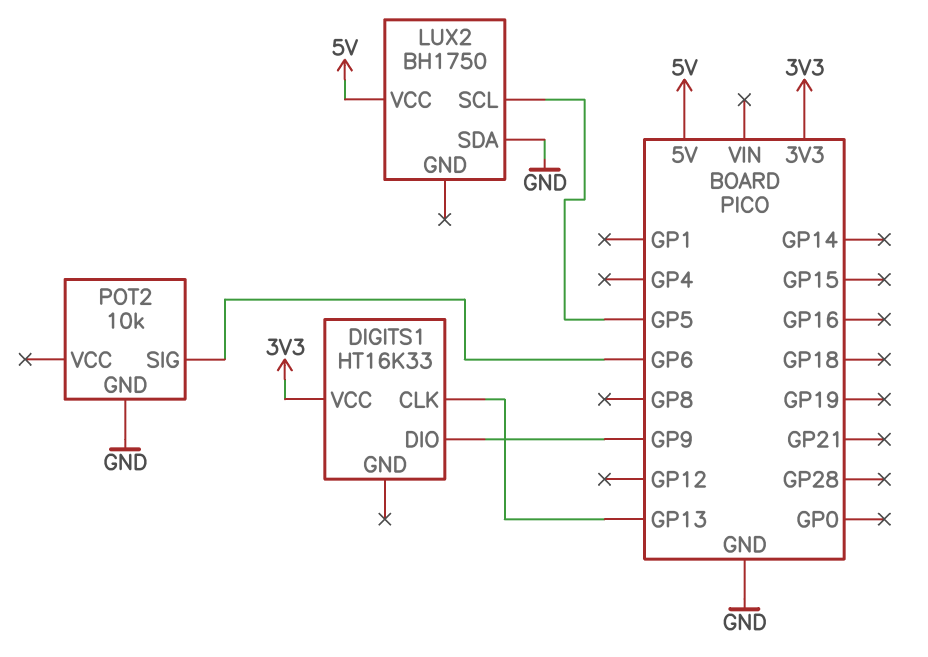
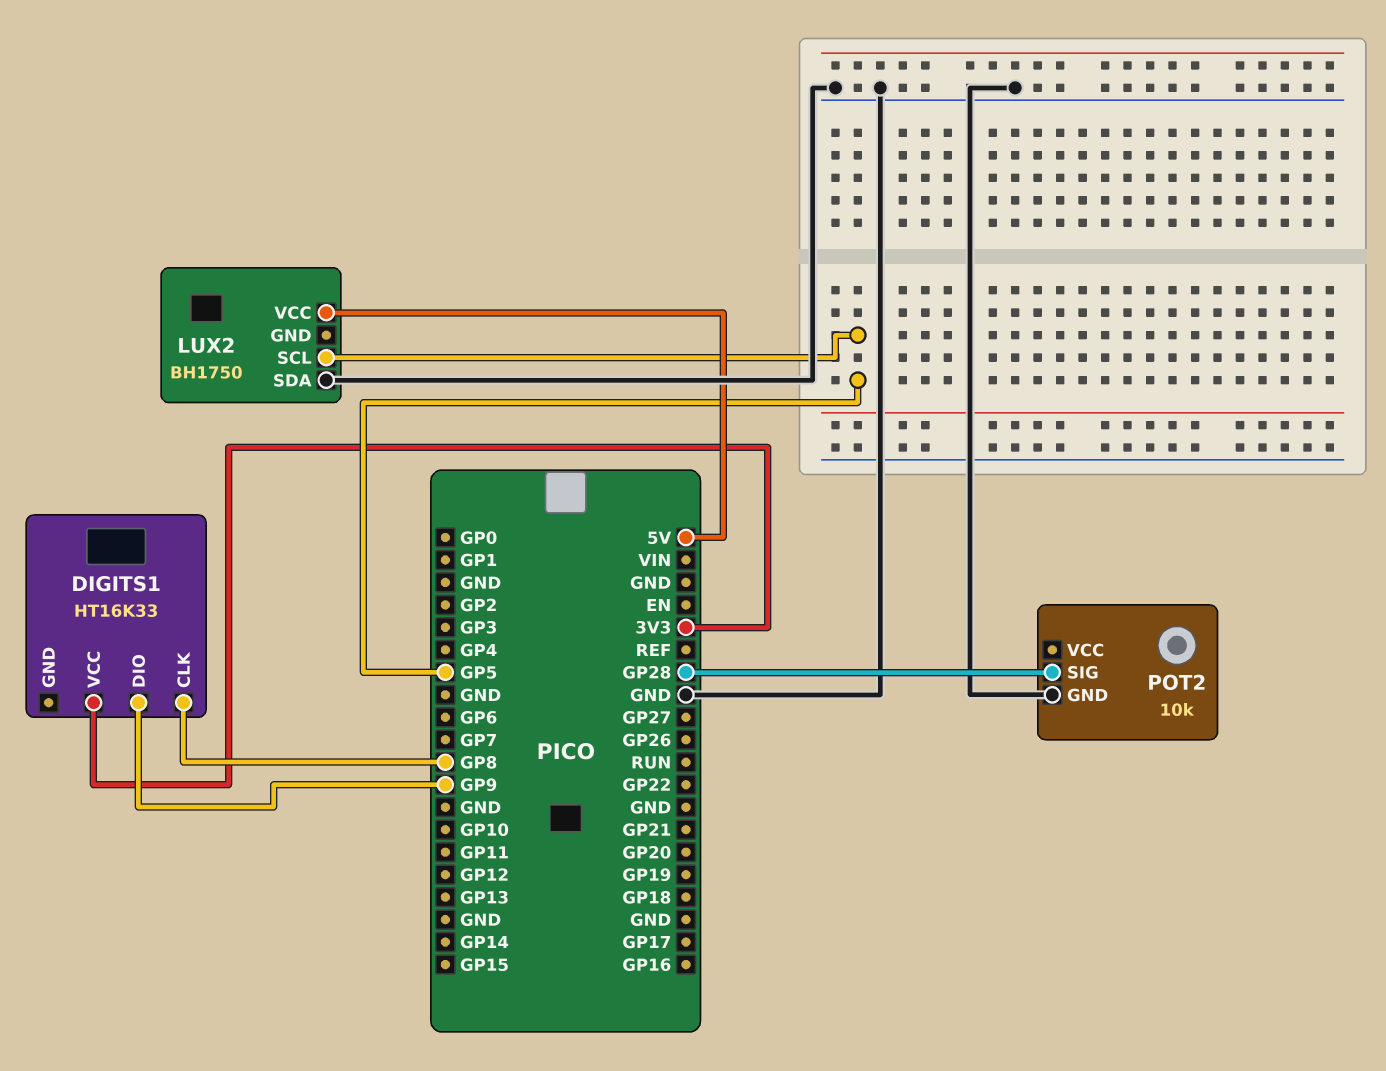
DIGITS1 pin CLK: GP13 -> GP8
POT2 pin SIG: GP6 -> GP28

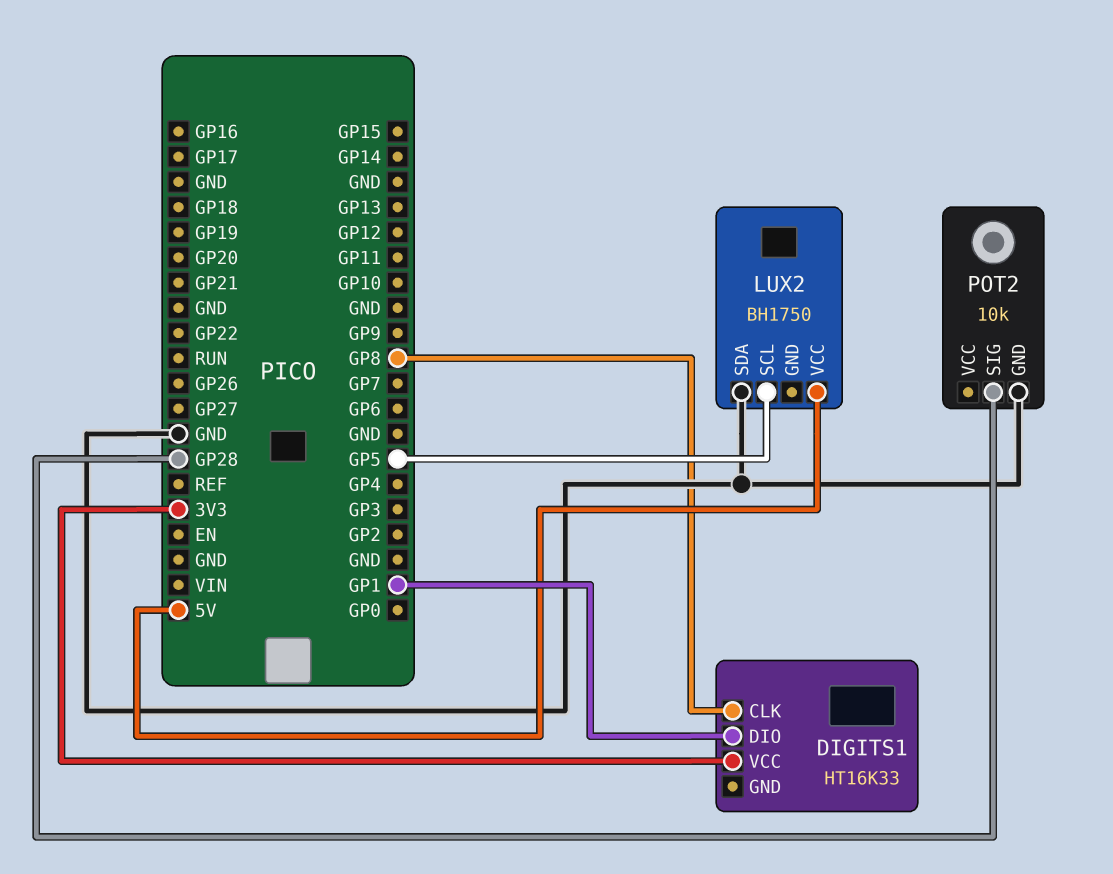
DIGITS1 pin DIO: GP9 -> GP1

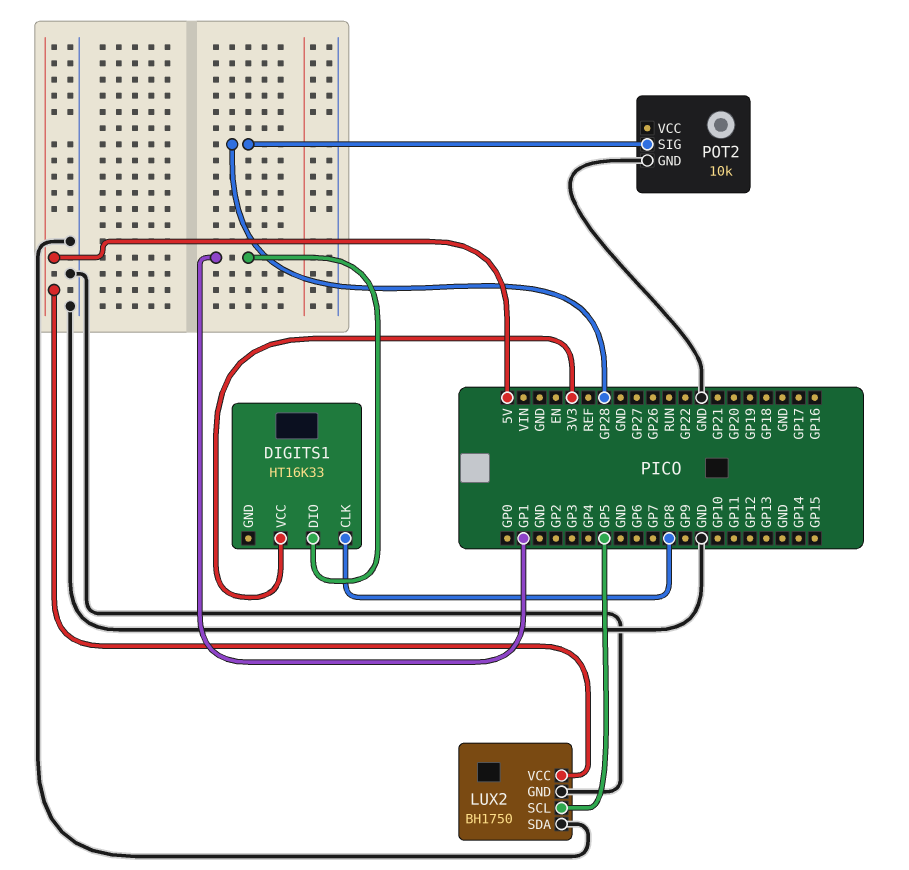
LUX2 pin GND: none -> GND

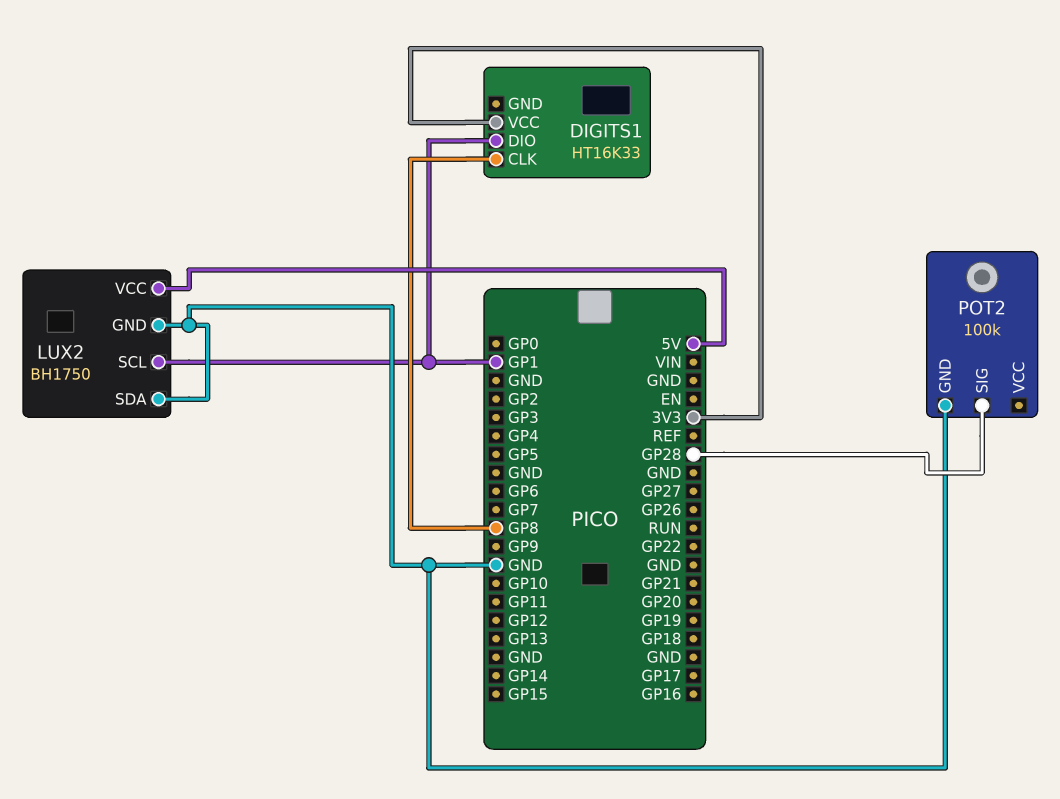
LUX2 pin SCL: GP5 -> GP1
POT2: 10k -> 100k

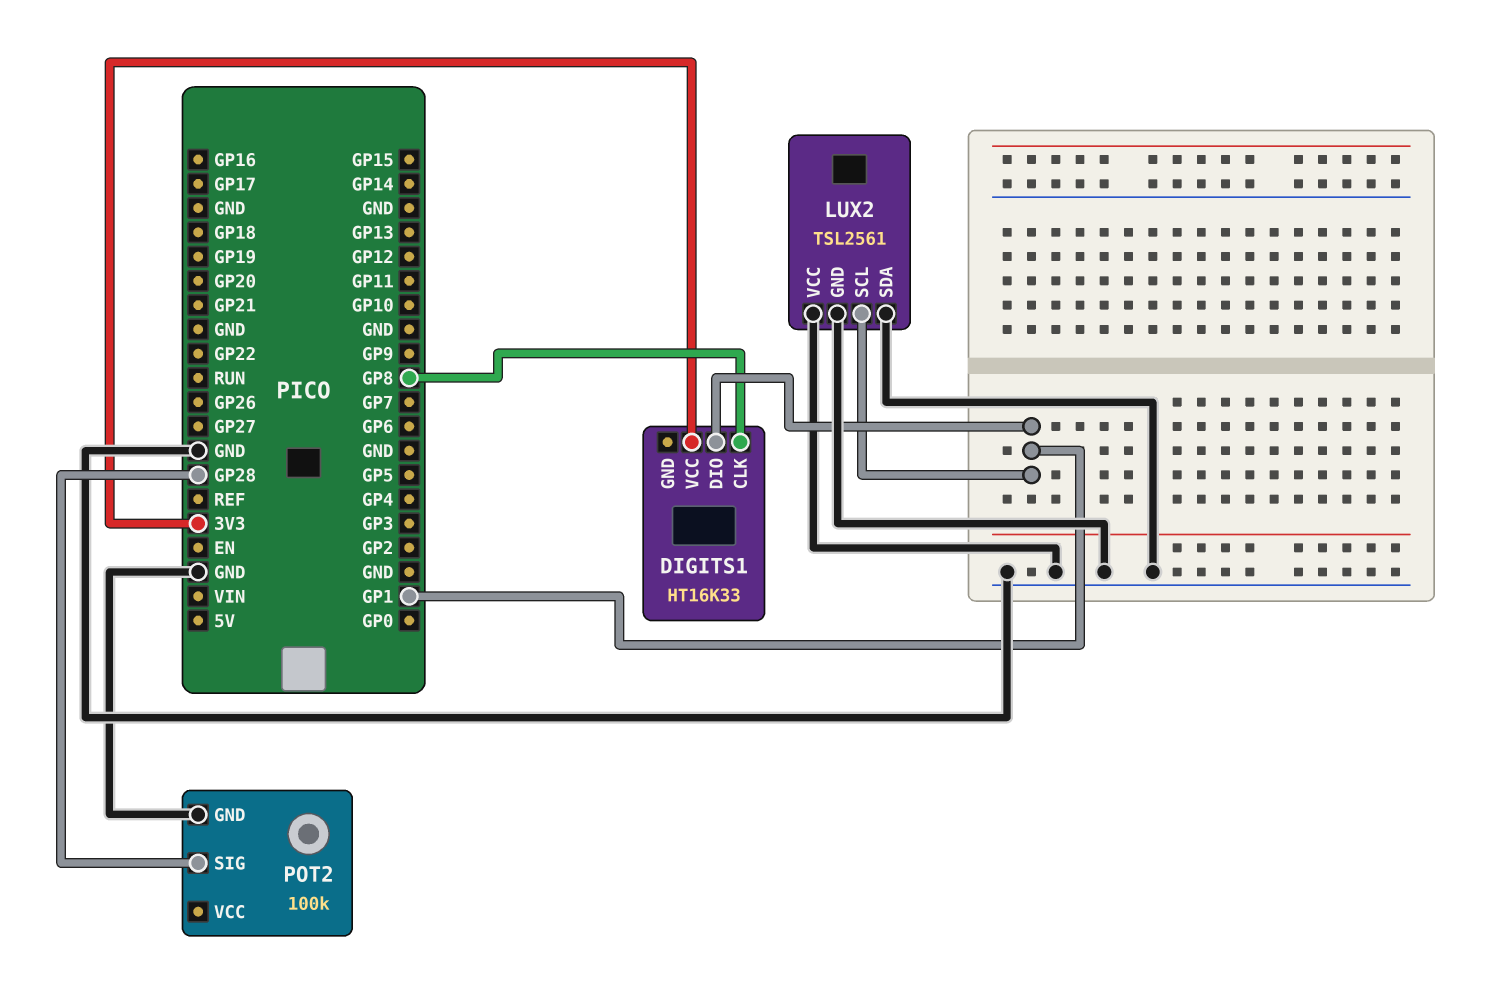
LUX2: BH1750 -> TSL2561
LUX2 pin VCC: 5V -> GND

